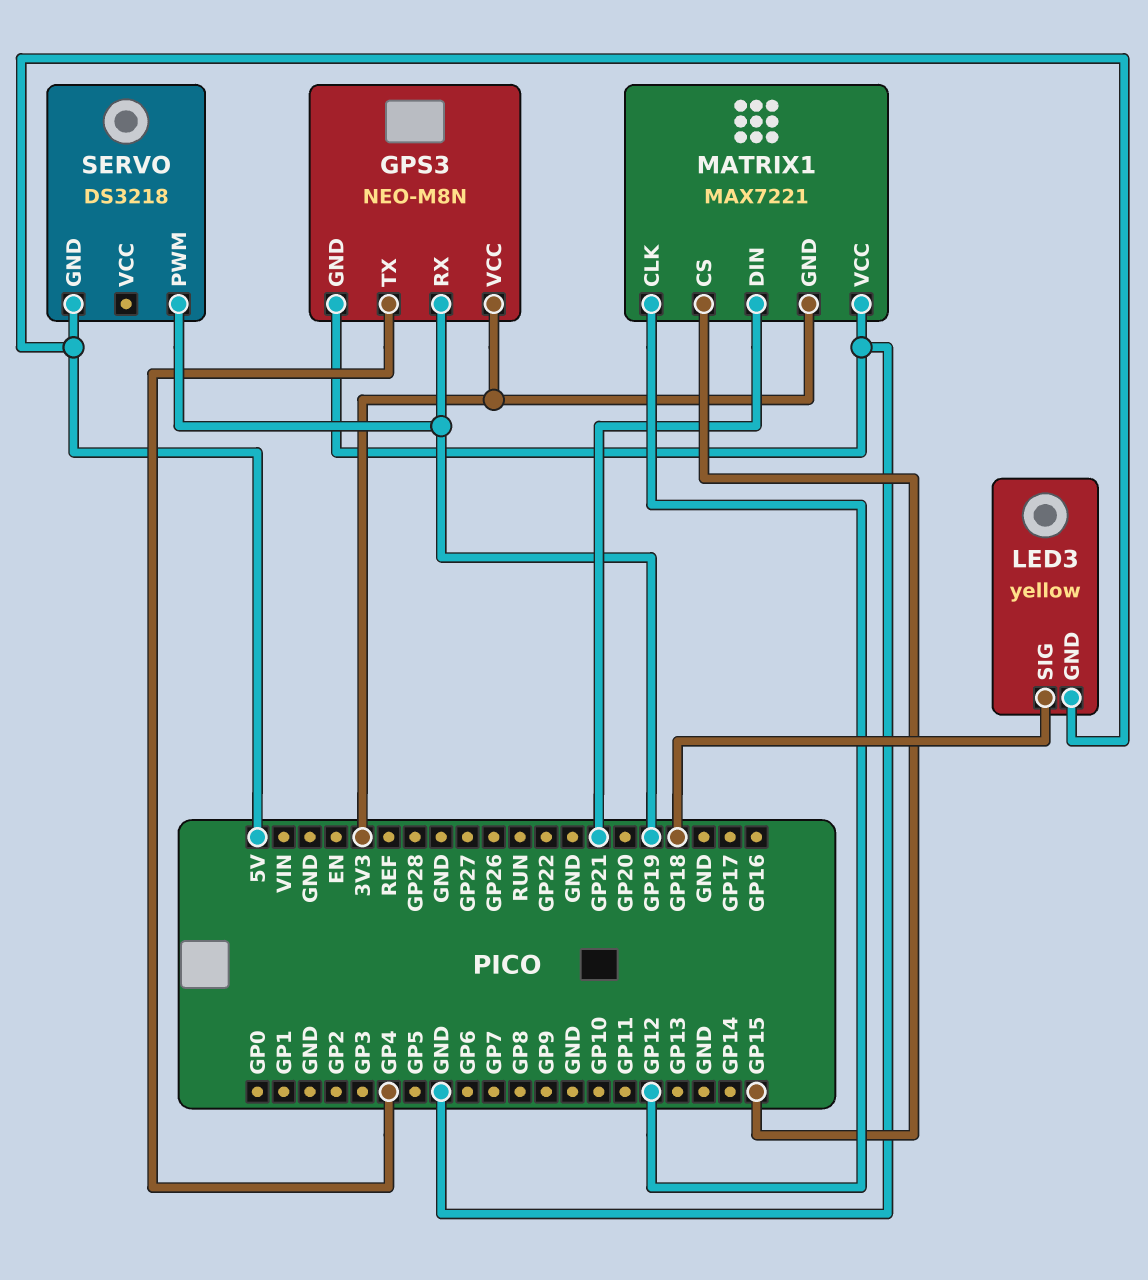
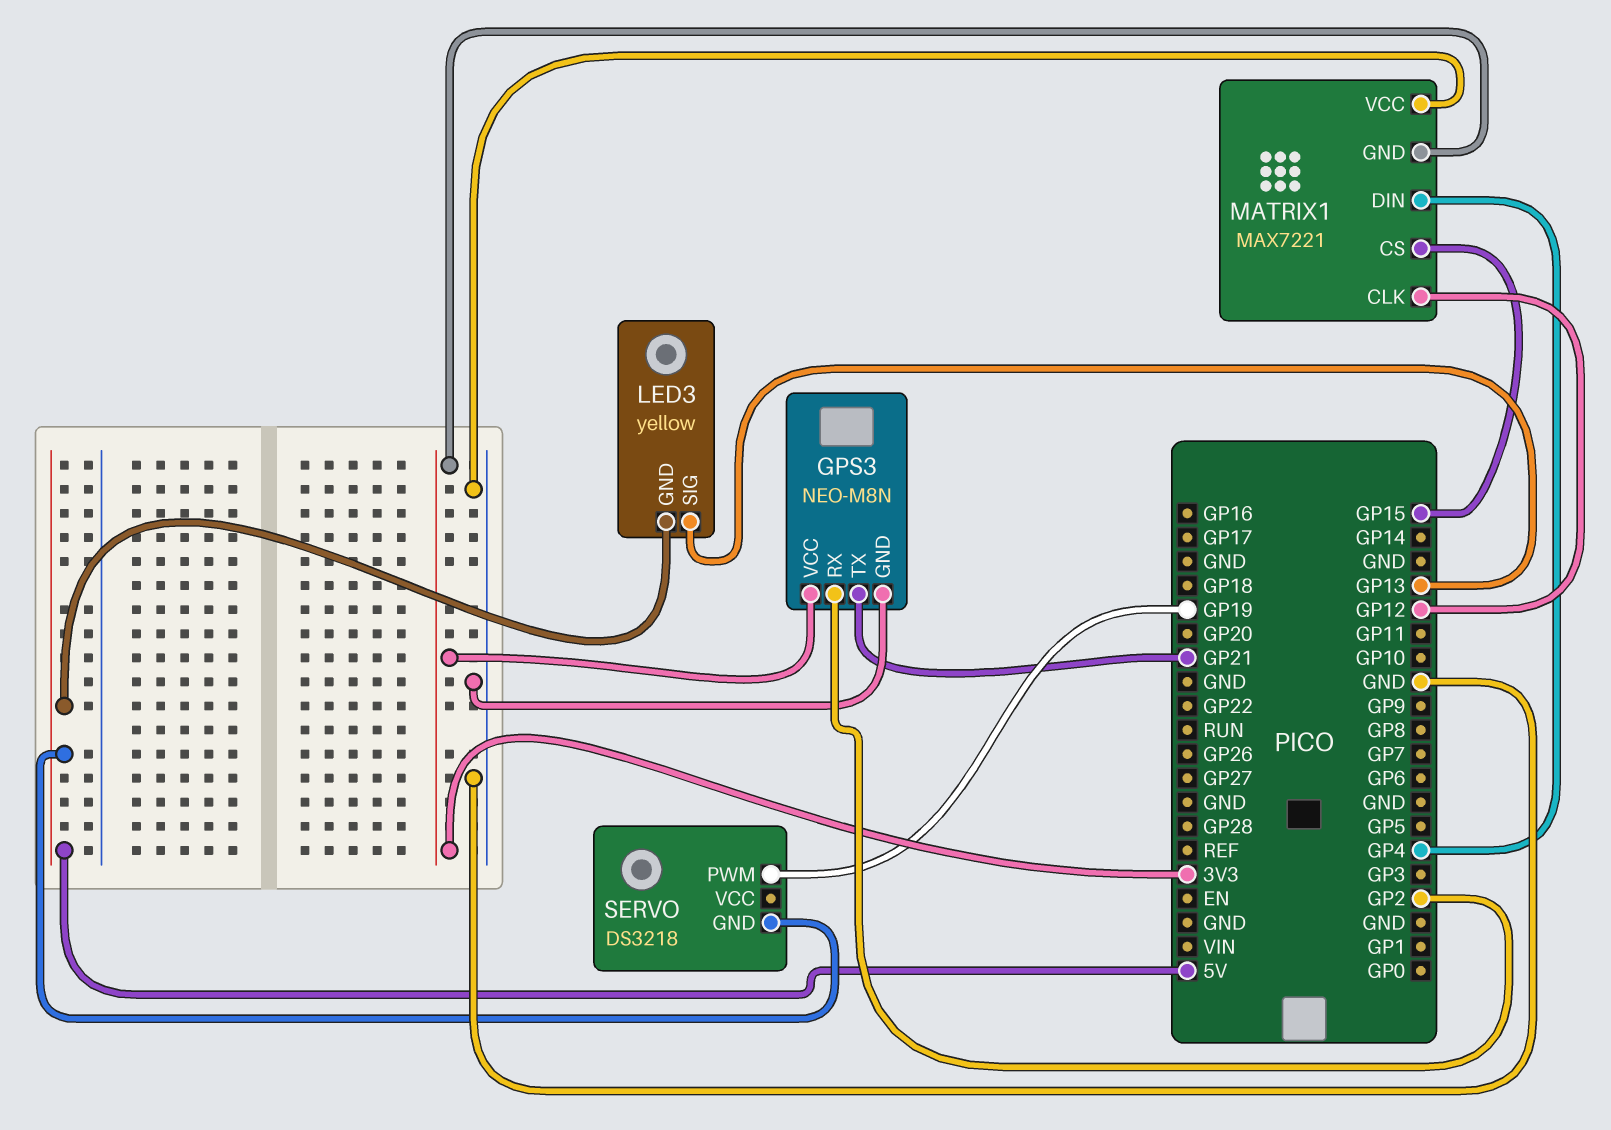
GPS3 pin RX: GP19 -> GP2
GPS3 pin TX: GP4 -> GP21
LED3 pin SIG: GP18 -> GP13
MATRIX1 pin DIN: GP21 -> GP4

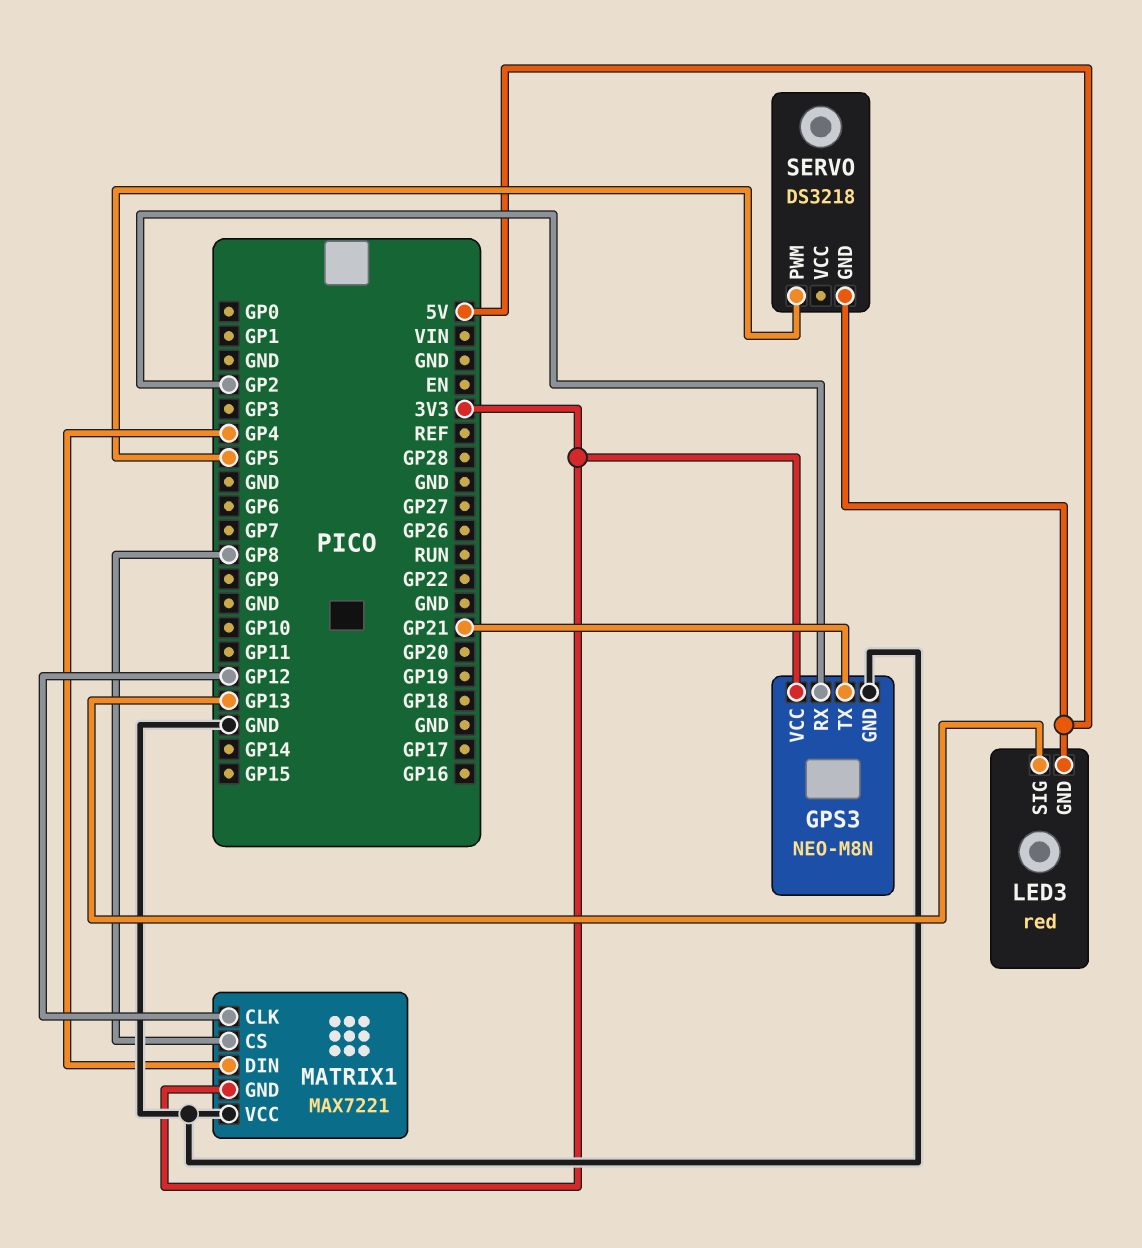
LED3: yellow -> red
MATRIX1 pin CS: GP15 -> GP8
SERVO pin PWM: GP19 -> GP5

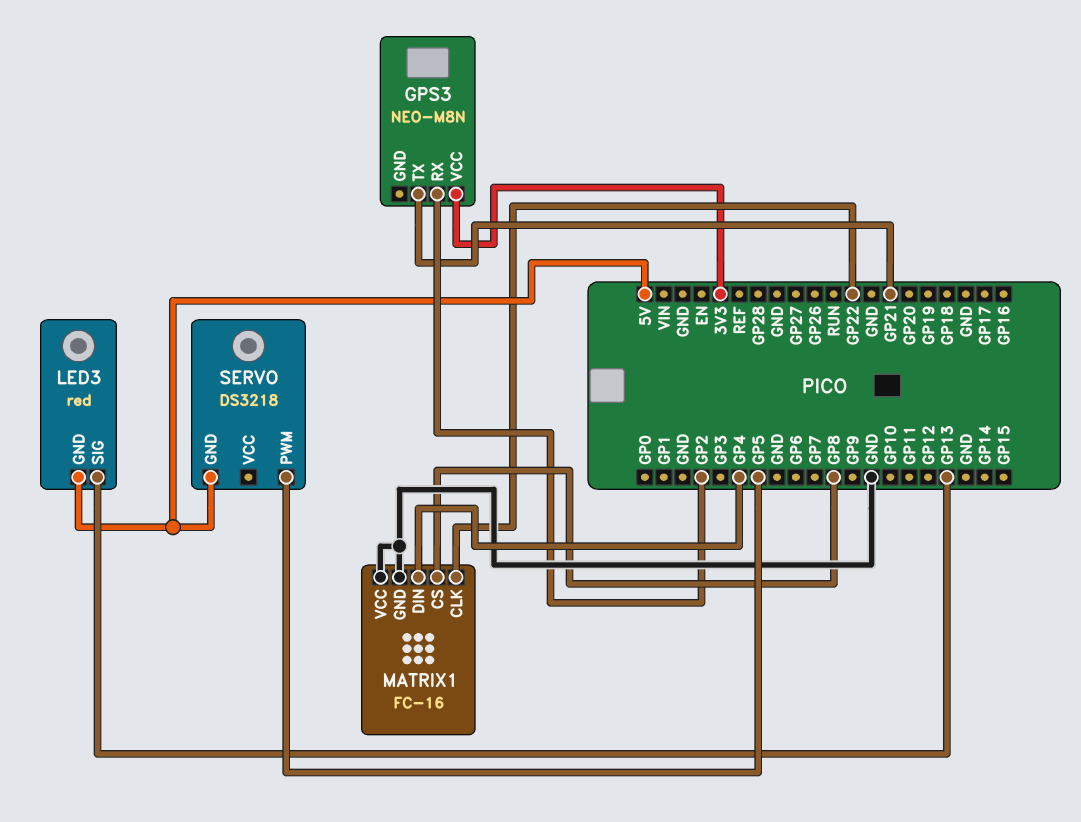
GPS3 pin GND: GND -> none
MATRIX1: MAX7221 -> FC-16
MATRIX1 pin CLK: GP12 -> GP22
MATRIX1 pin GND: 3V3 -> GND

